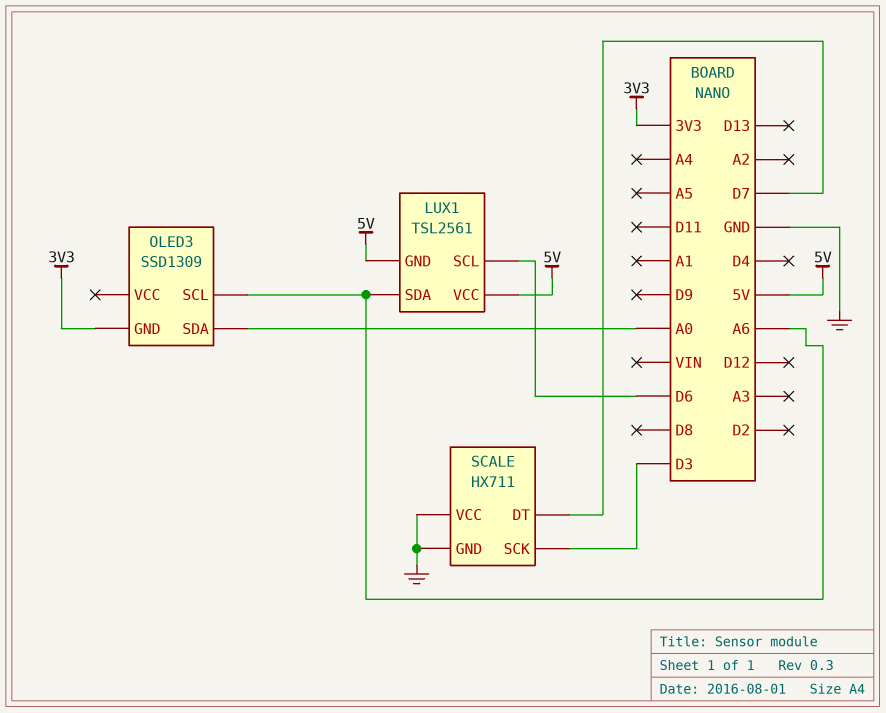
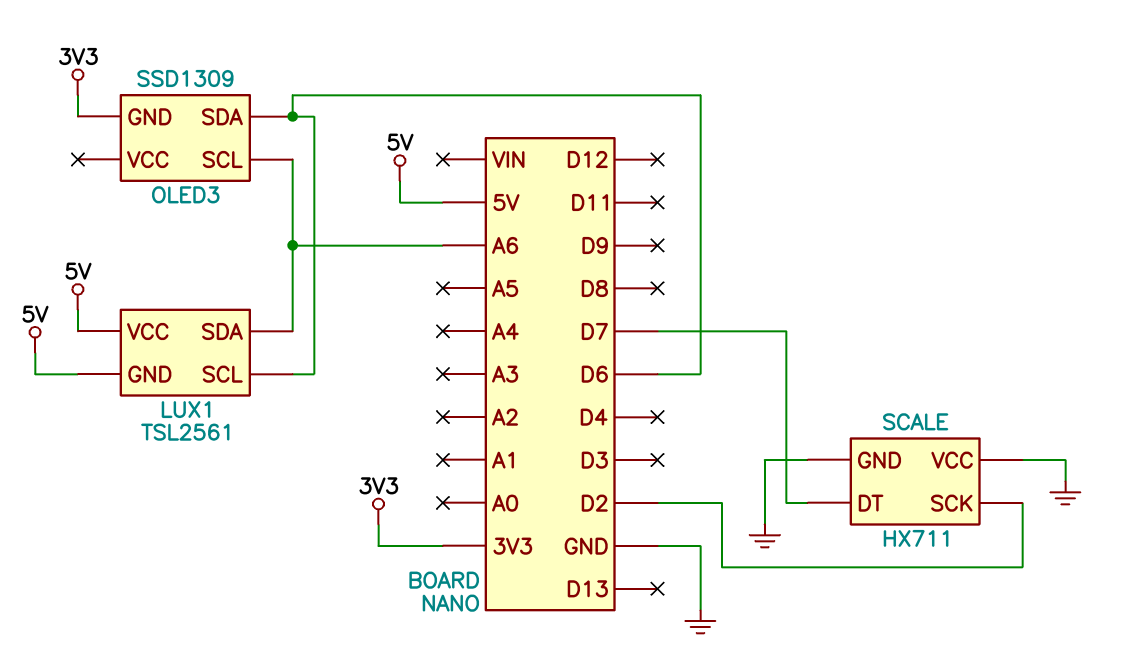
OLED3 pin SDA: A0 -> D6
SCALE pin SCK: D3 -> D2

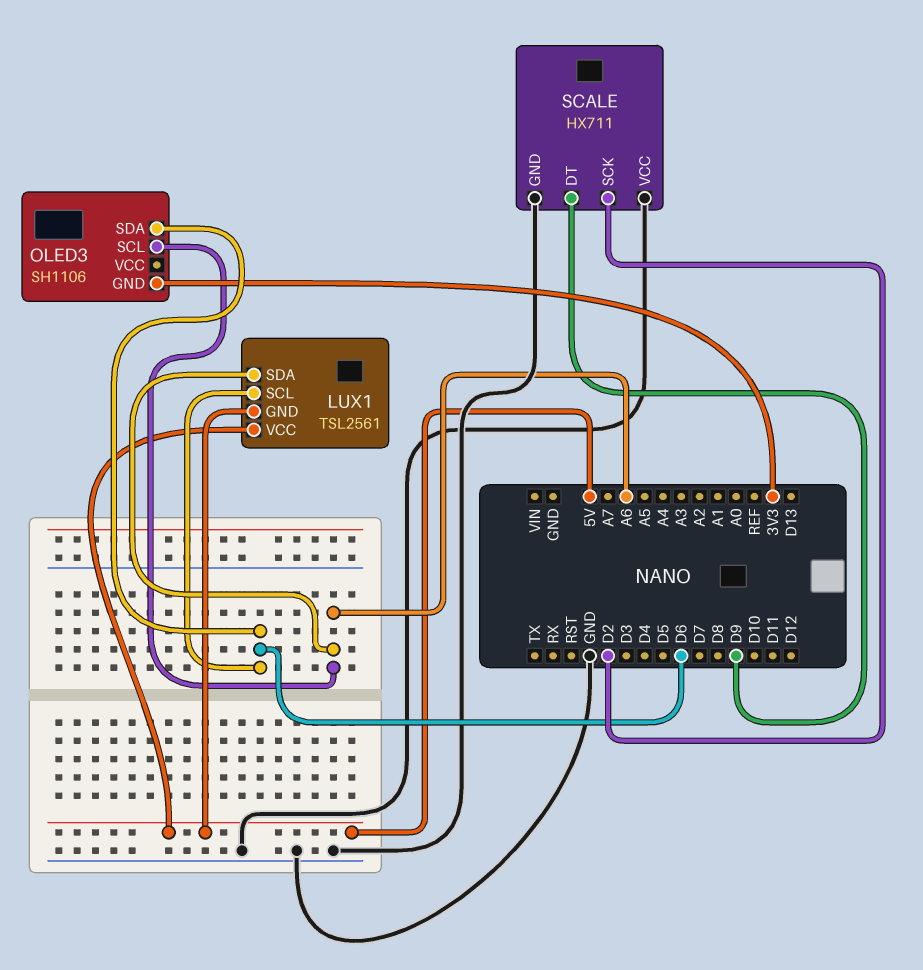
OLED3: SSD1309 -> SH1106
SCALE pin DT: D7 -> D9

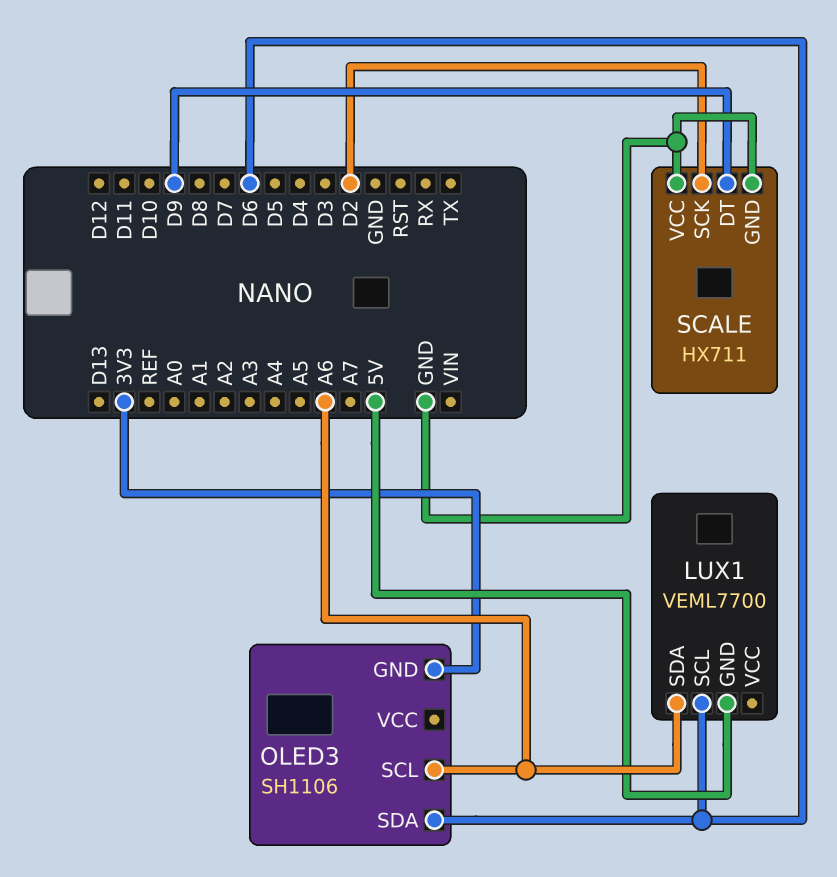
LUX1: TSL2561 -> VEML7700
LUX1 pin VCC: 5V -> none

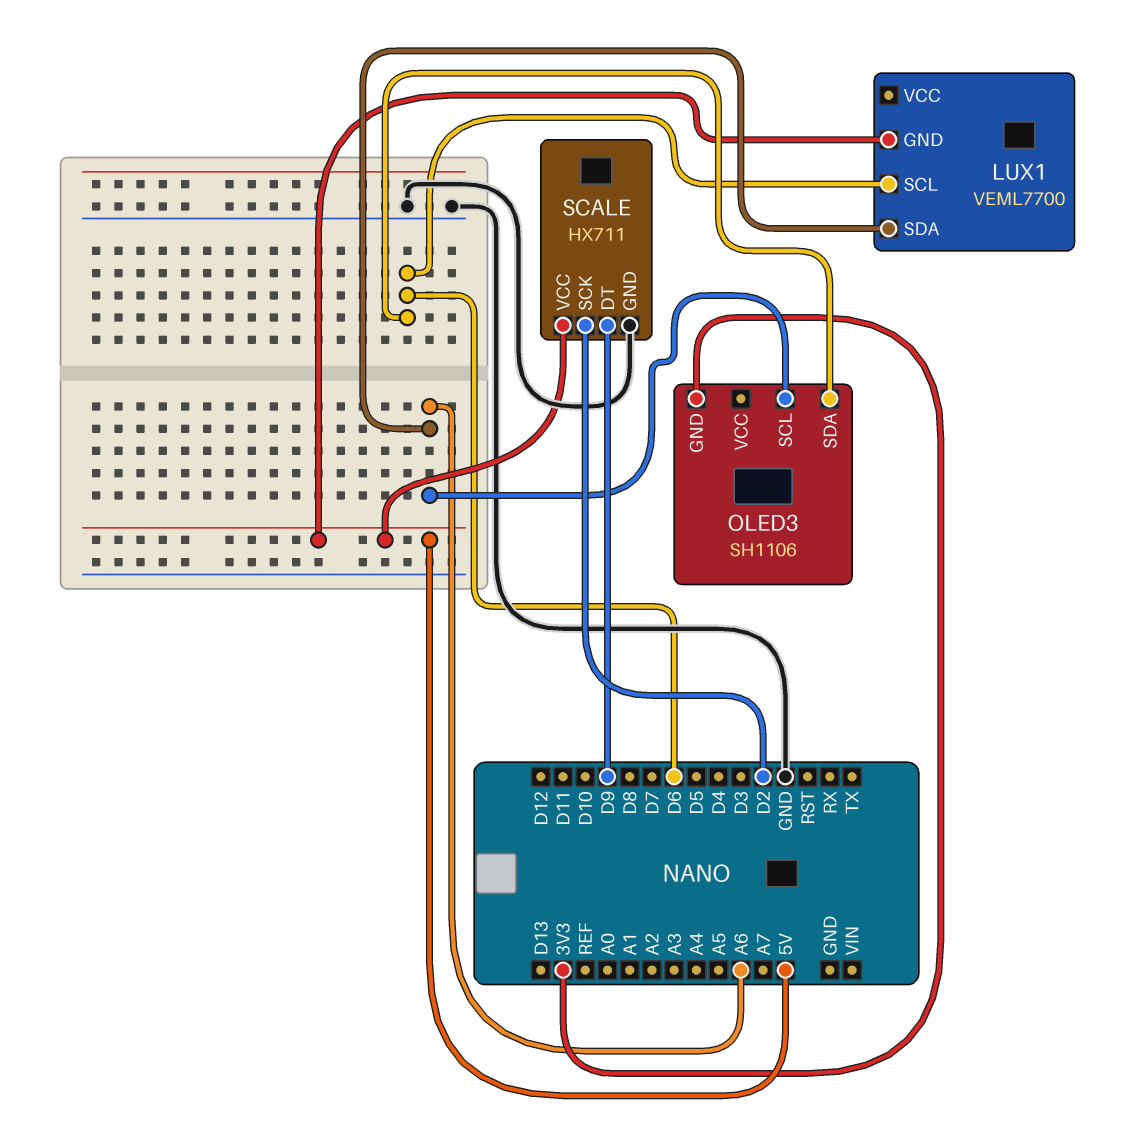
SCALE pin VCC: GND -> 5V

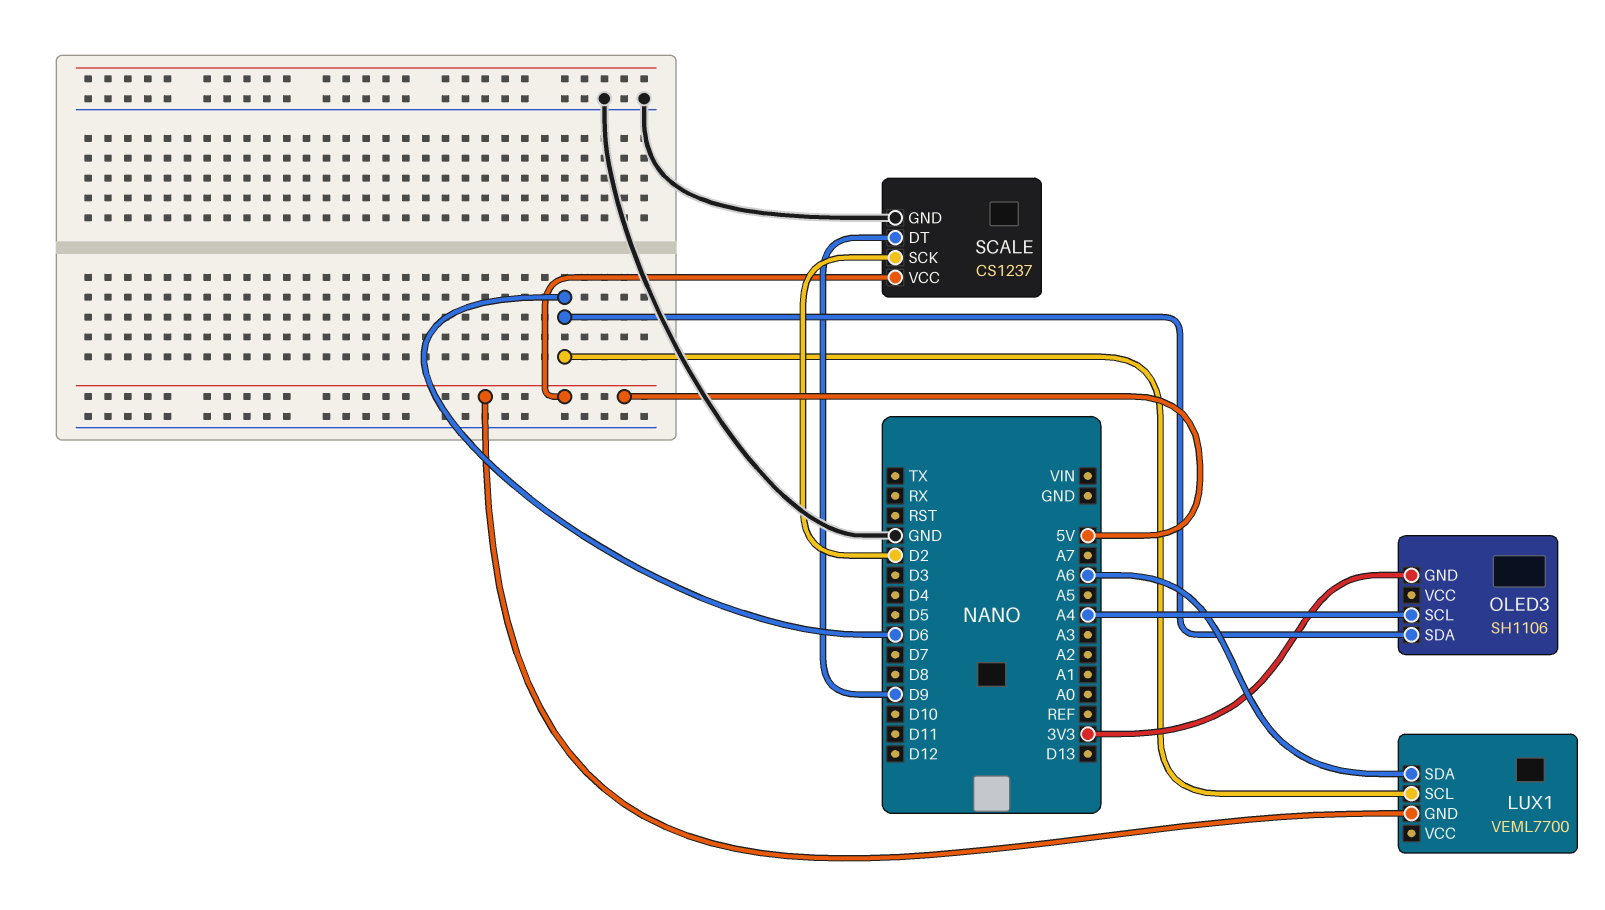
OLED3 pin SCL: A6 -> A4
SCALE: HX711 -> CS1237

